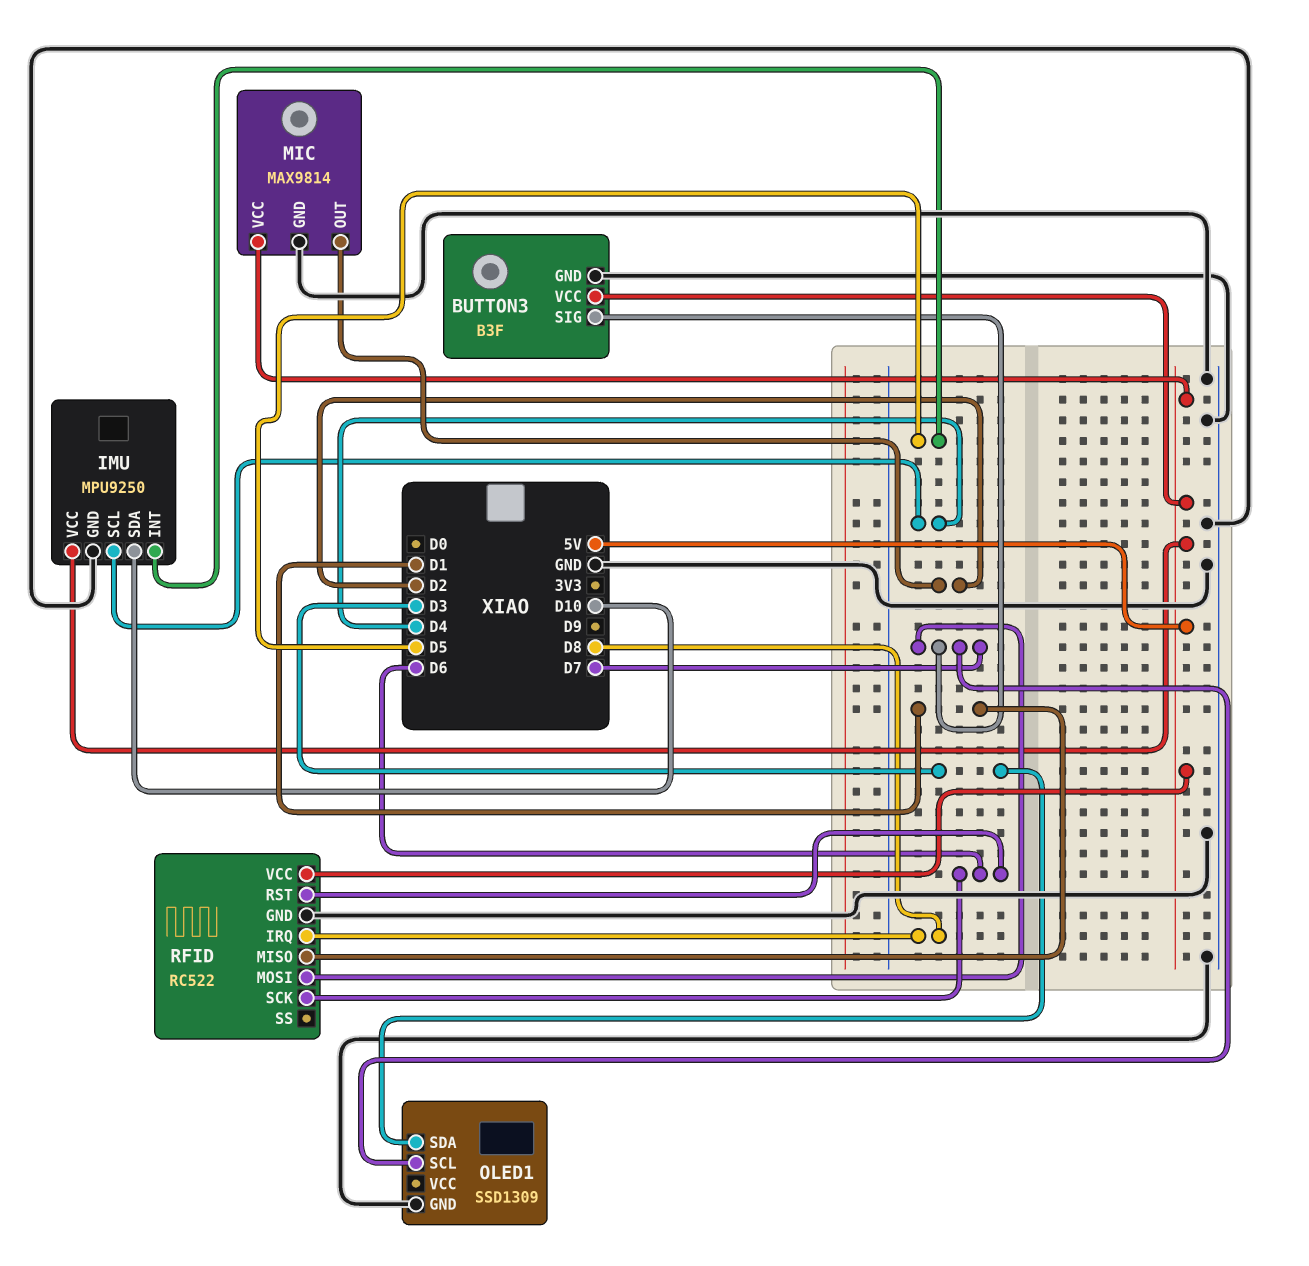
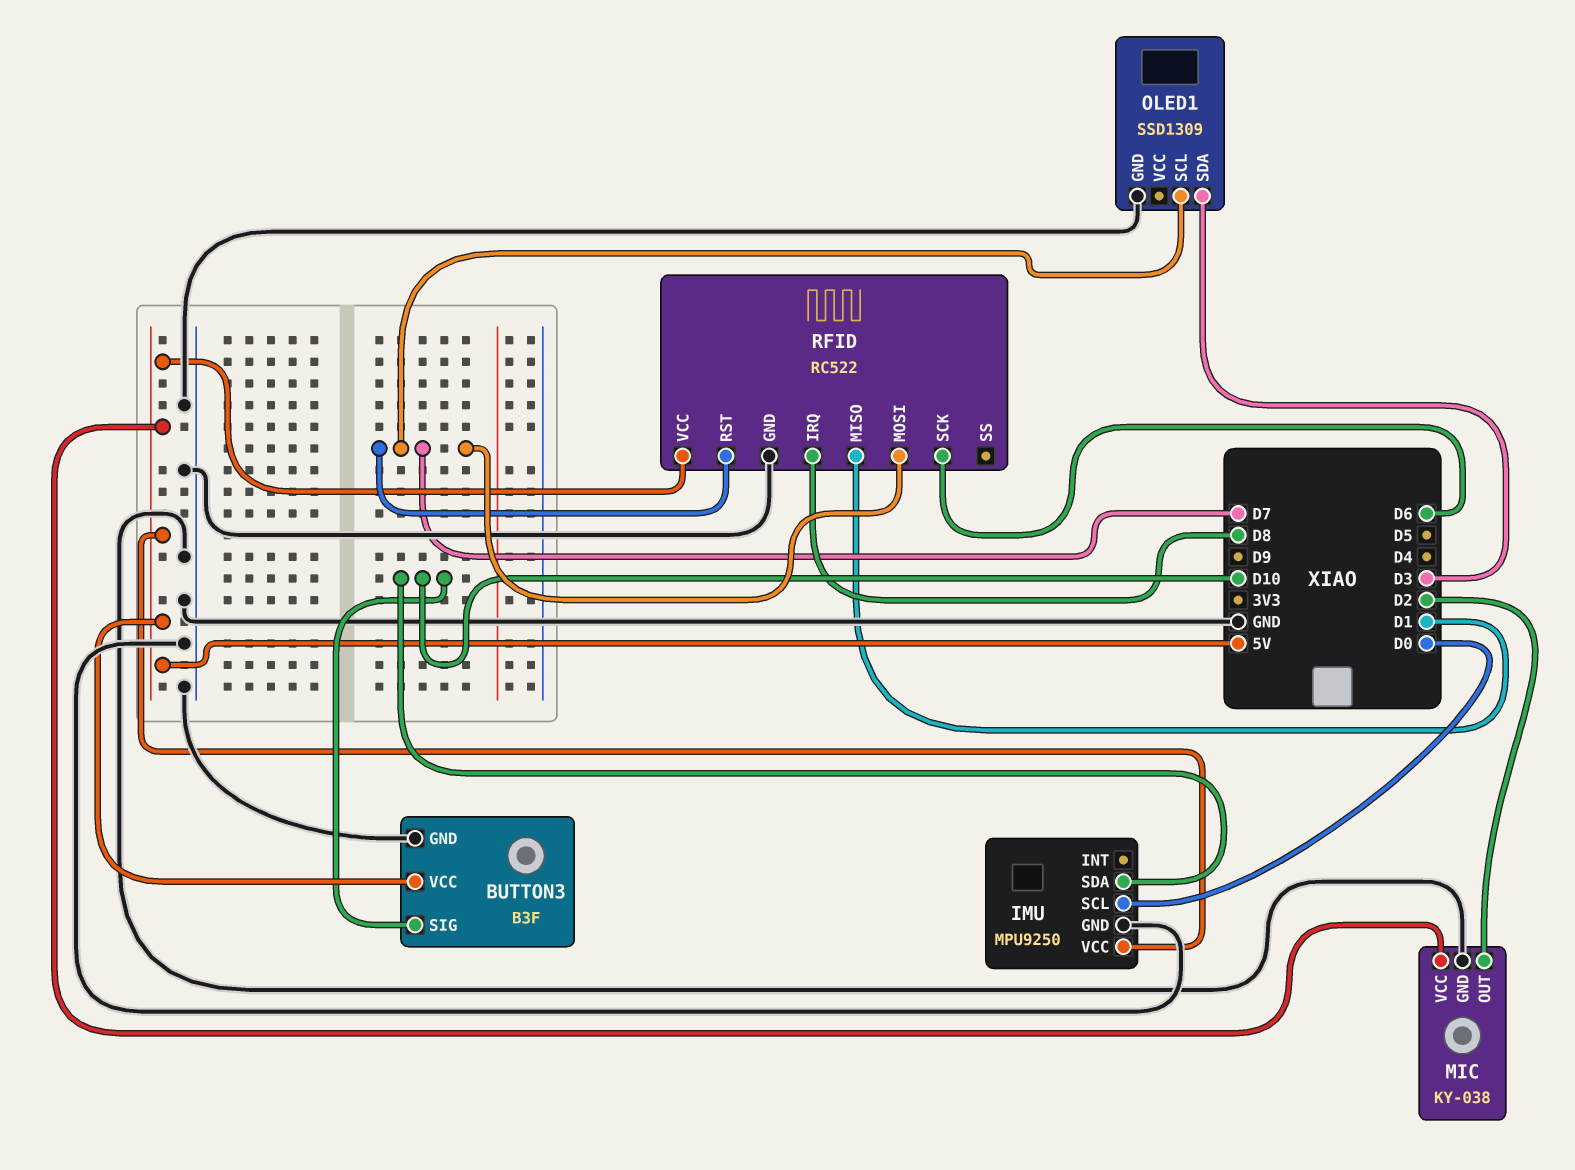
BUTTON3 pin SIG: D7 -> D10
IMU pin INT: D5 -> none
IMU pin SCL: D4 -> D0
MIC: MAX9814 -> KY-038
RFID pin RST: D6 -> D7

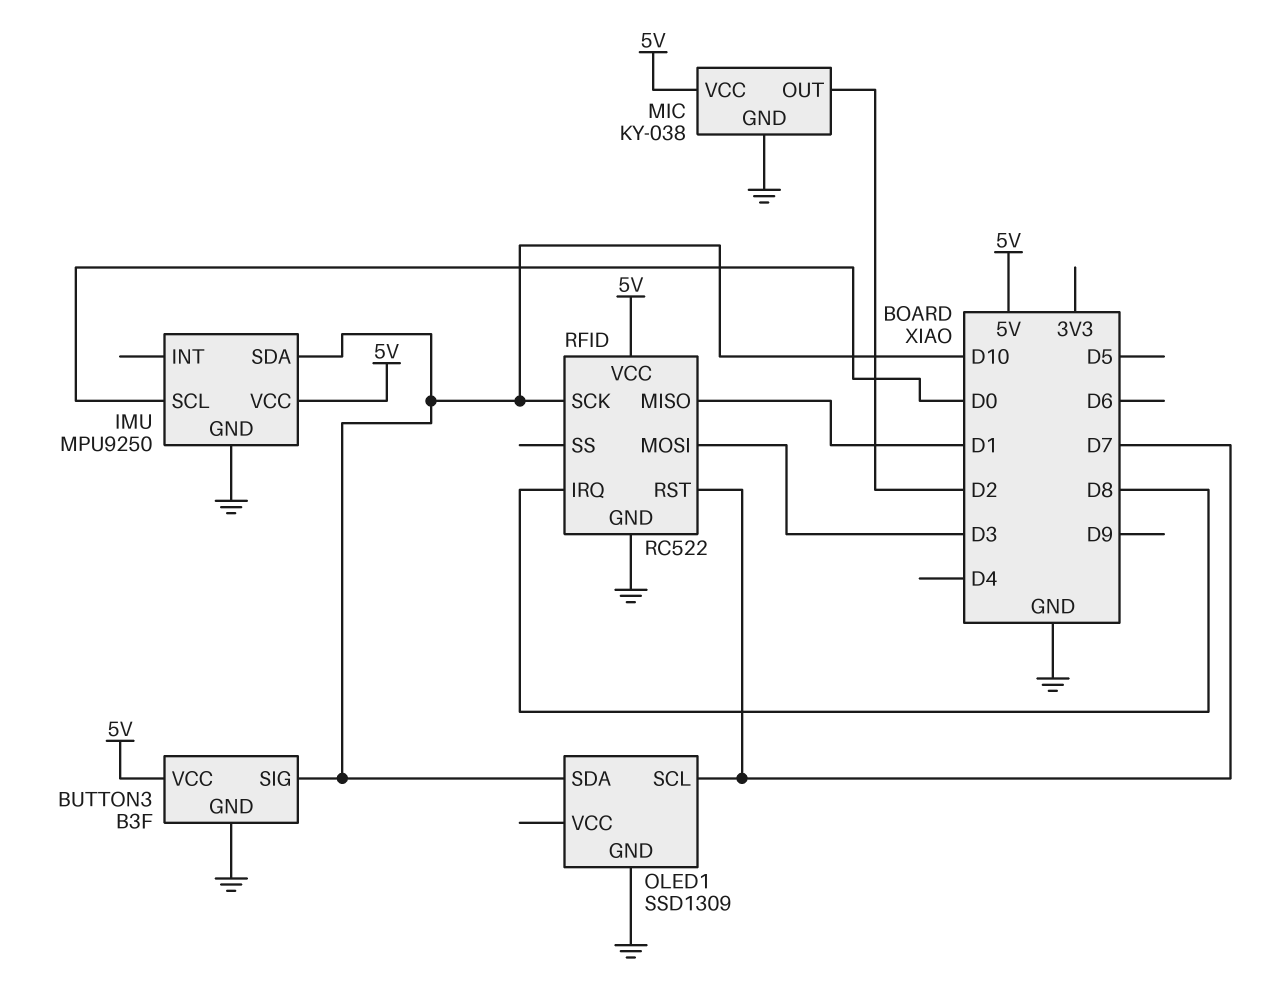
OLED1 pin SDA: D3 -> D10
RFID pin MOSI: D7 -> D3
RFID pin SCK: D6 -> D10

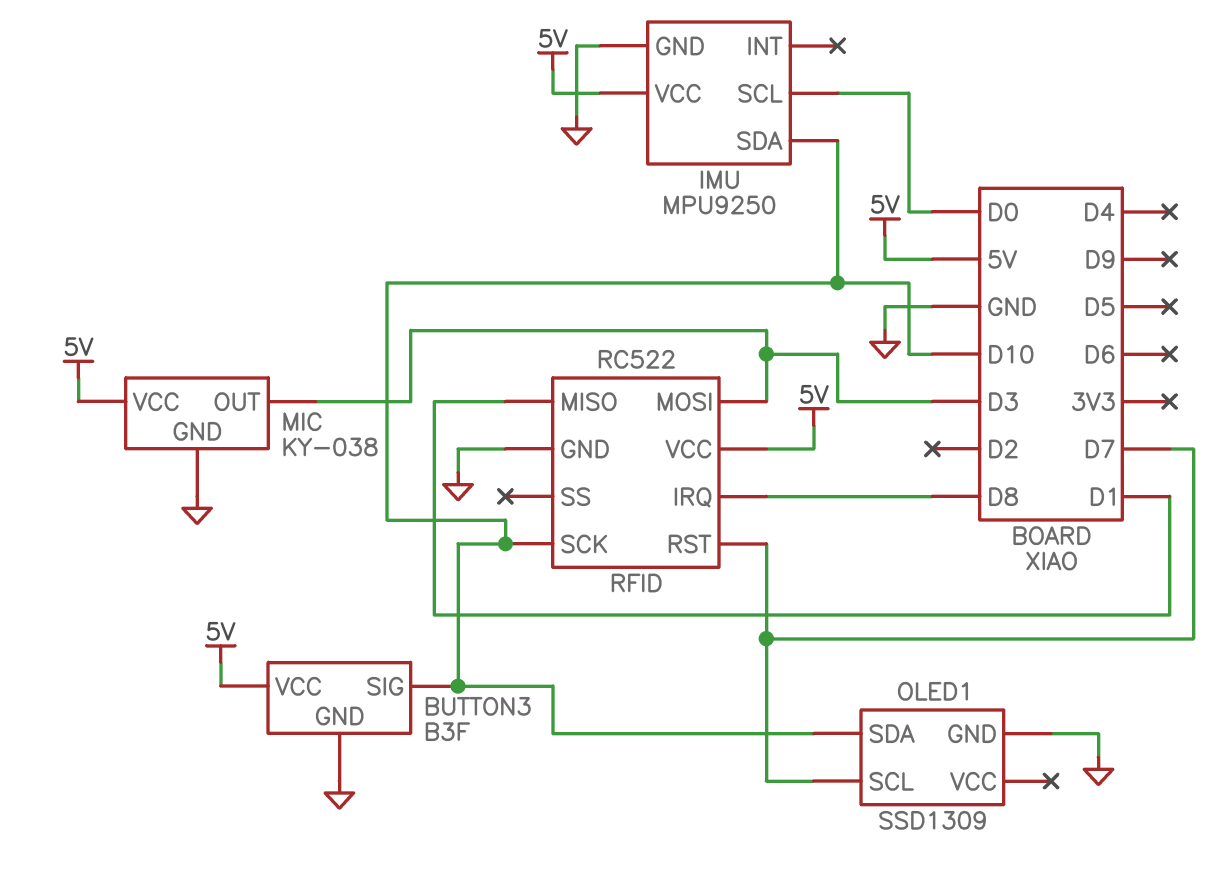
MIC pin OUT: D2 -> D3

